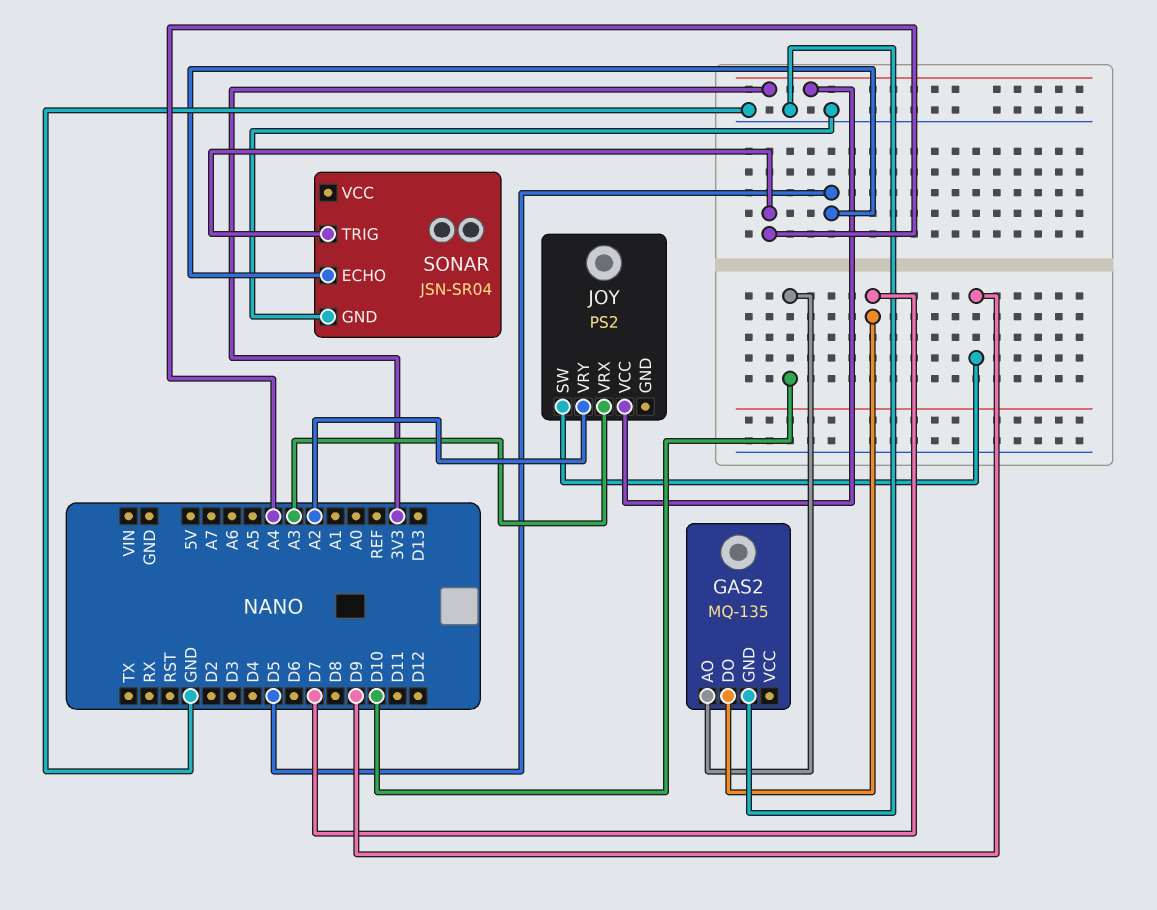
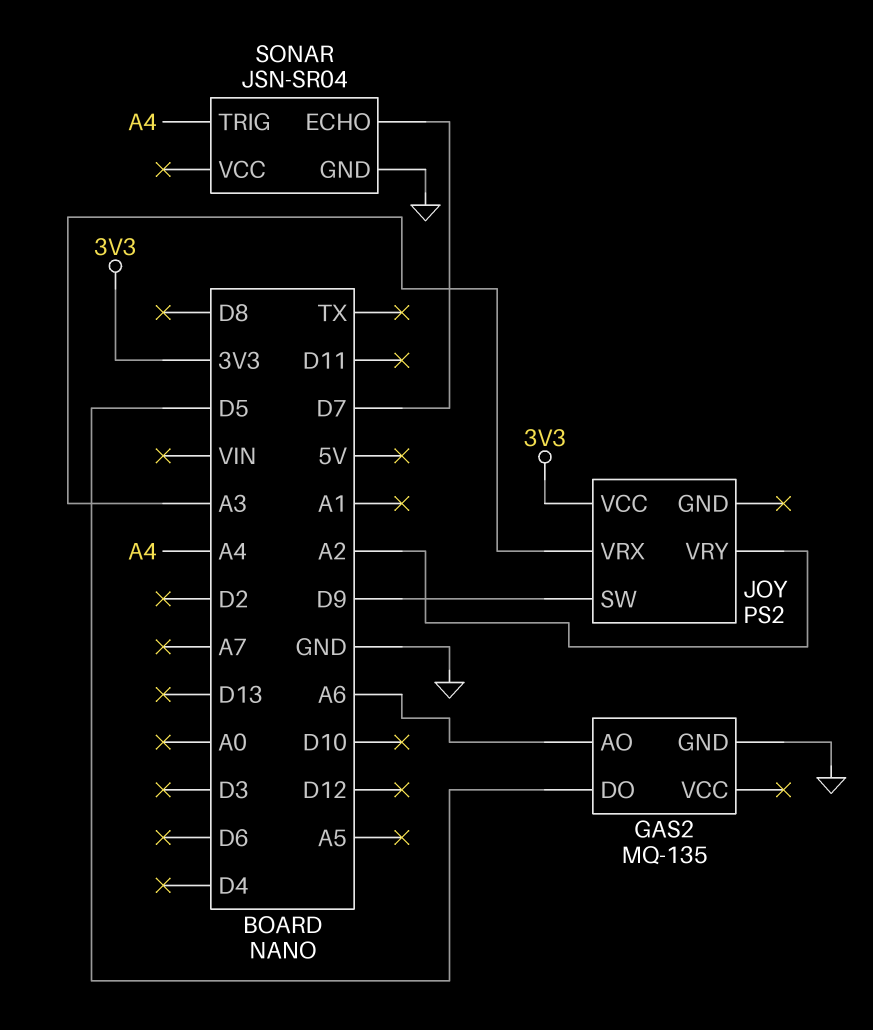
GAS2 pin AO: D10 -> A6
GAS2 pin DO: D7 -> D5
SONAR pin ECHO: D5 -> D7

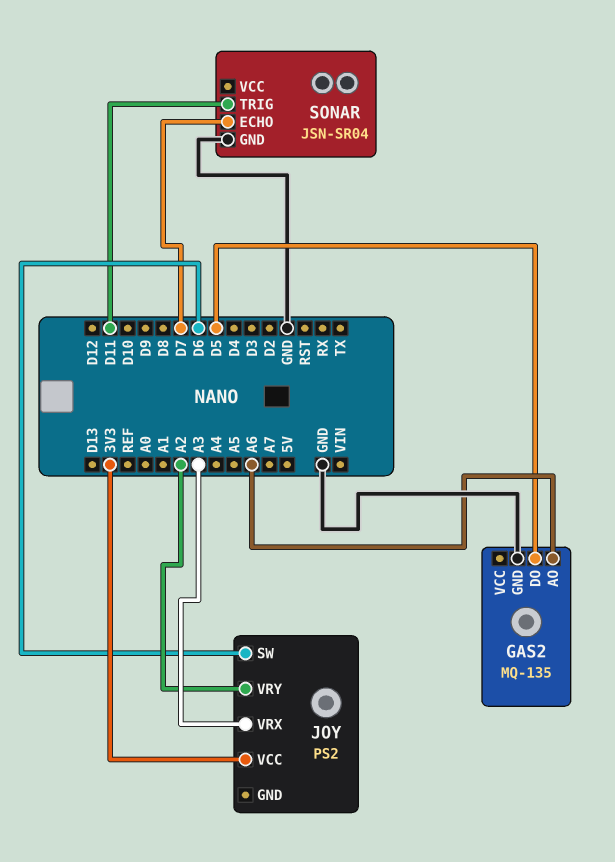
JOY pin SW: D9 -> D6
SONAR pin TRIG: A4 -> D11

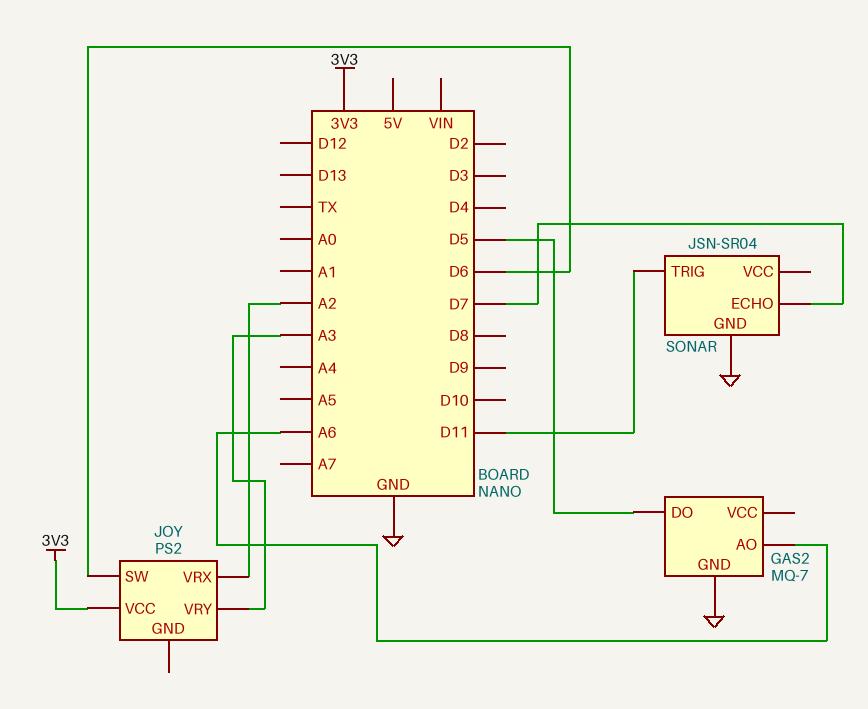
GAS2: MQ-135 -> MQ-7
JOY pin VRX: A3 -> A2
JOY pin VRY: A2 -> A3

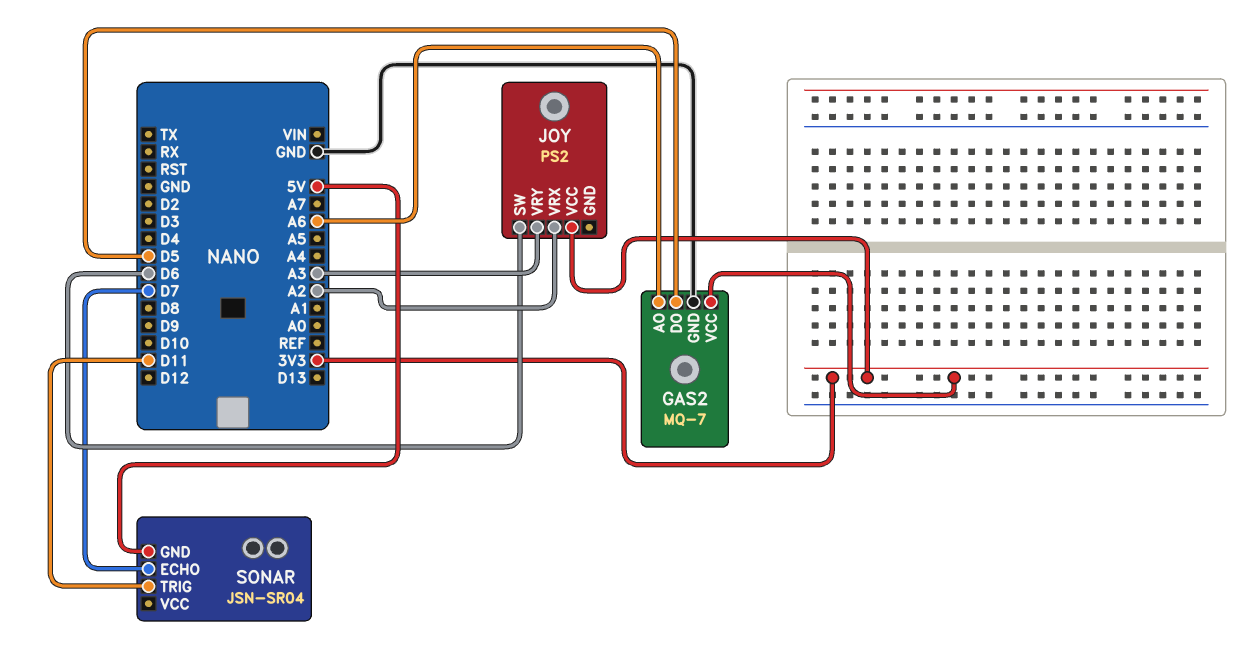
GAS2 pin VCC: none -> 3V3
SONAR pin GND: GND -> 5V

